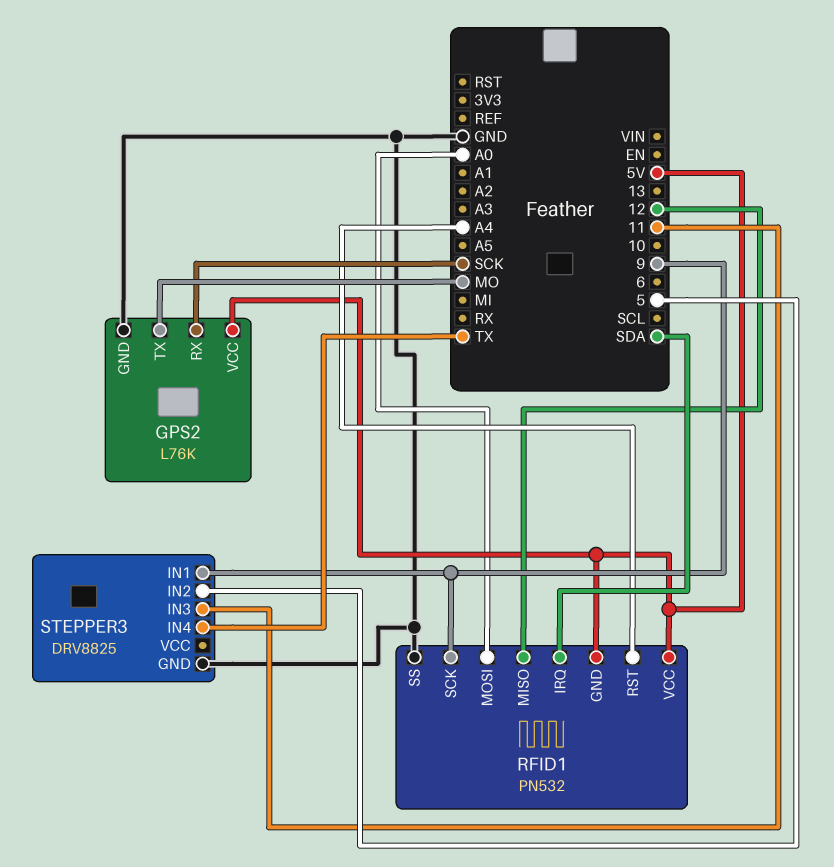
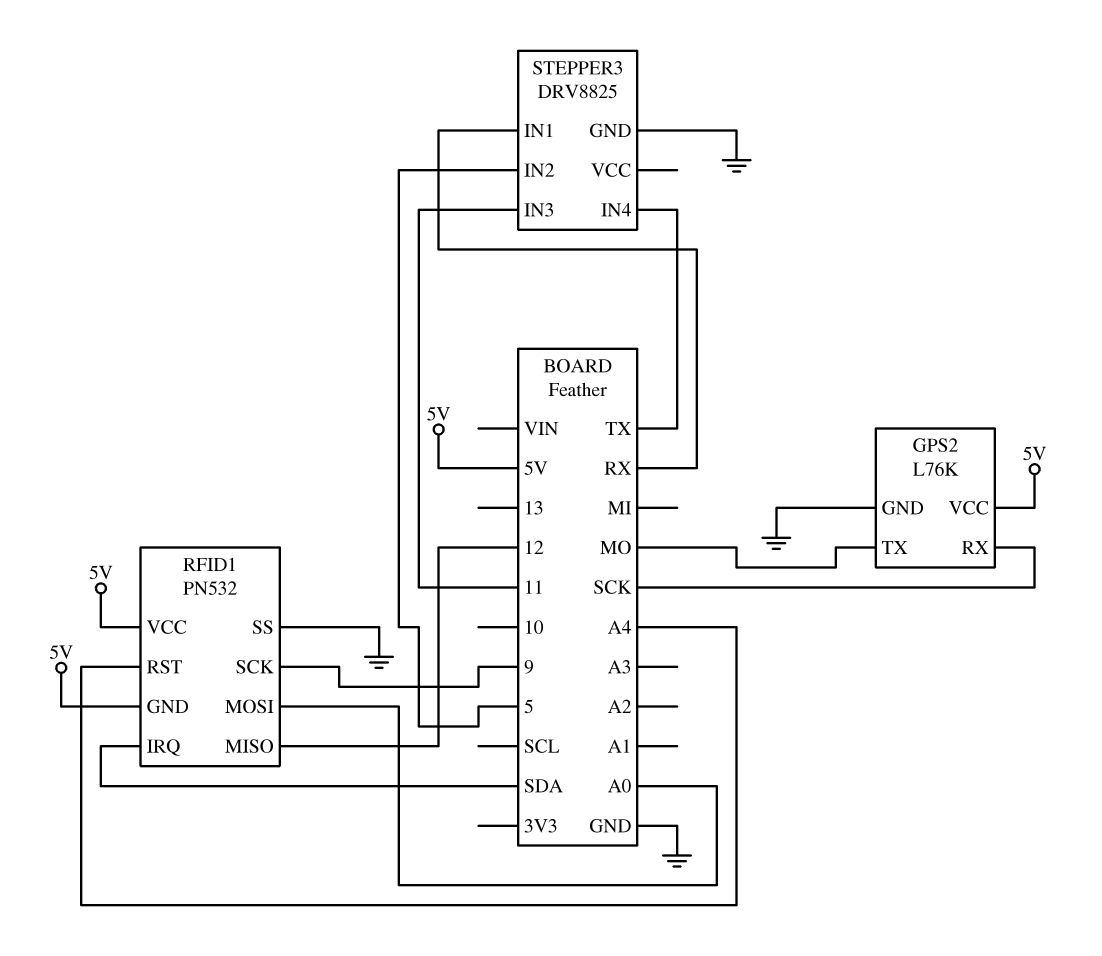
STEPPER3 pin IN1: 9 -> RX

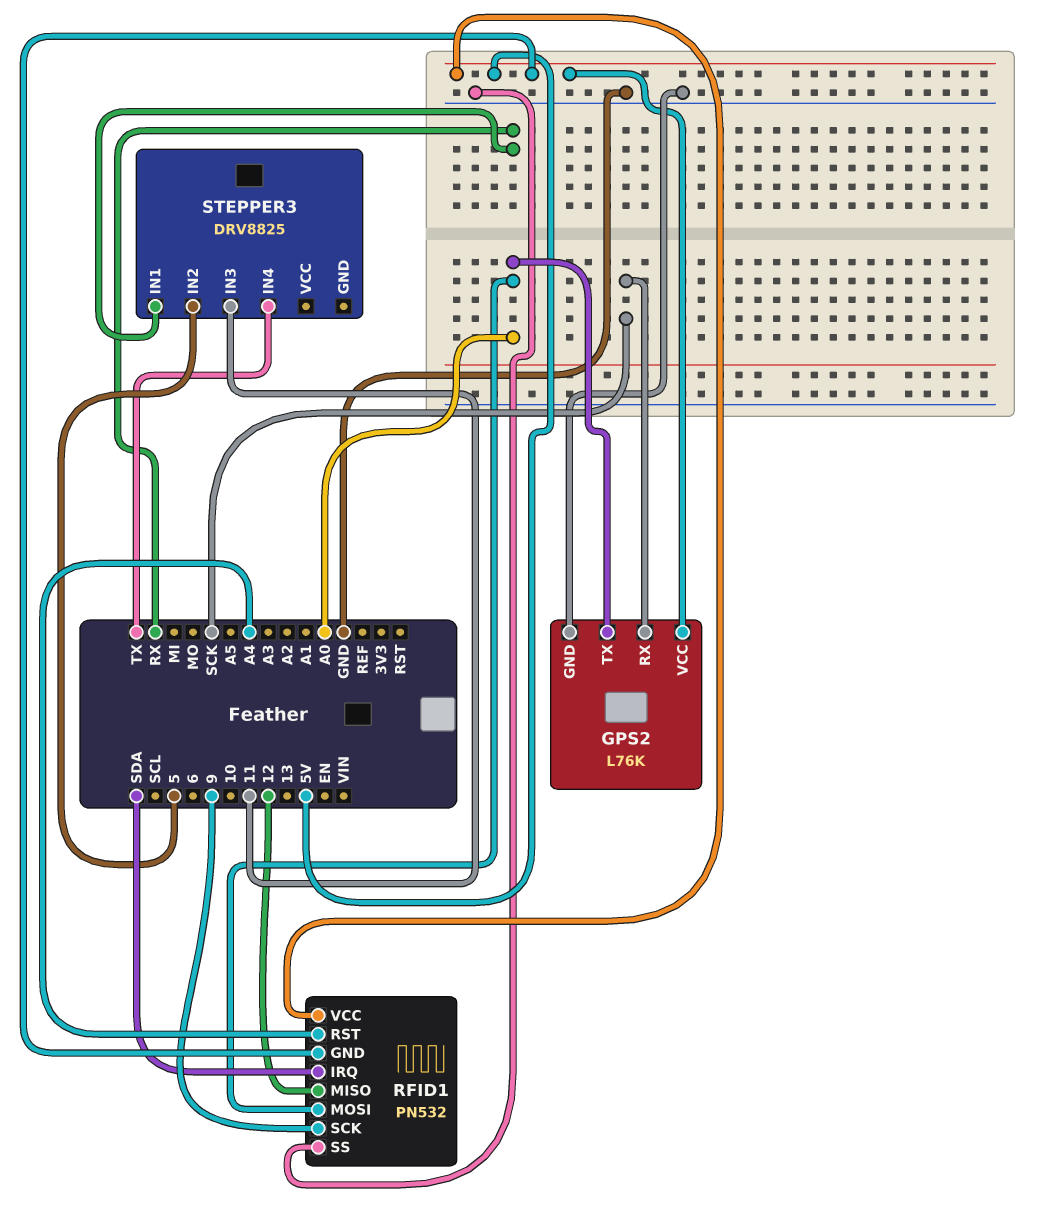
GPS2 pin TX: MO -> A0
STEPPER3 pin GND: GND -> none

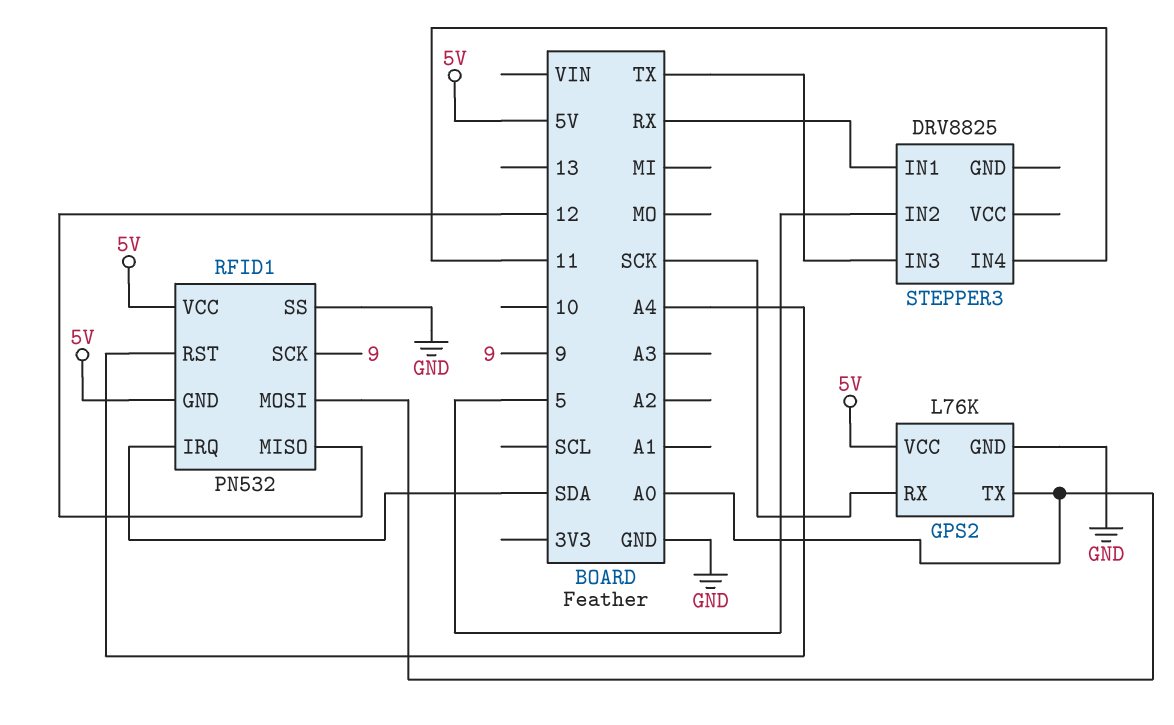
STEPPER3 pin IN3: 11 -> TX
STEPPER3 pin IN4: TX -> 11

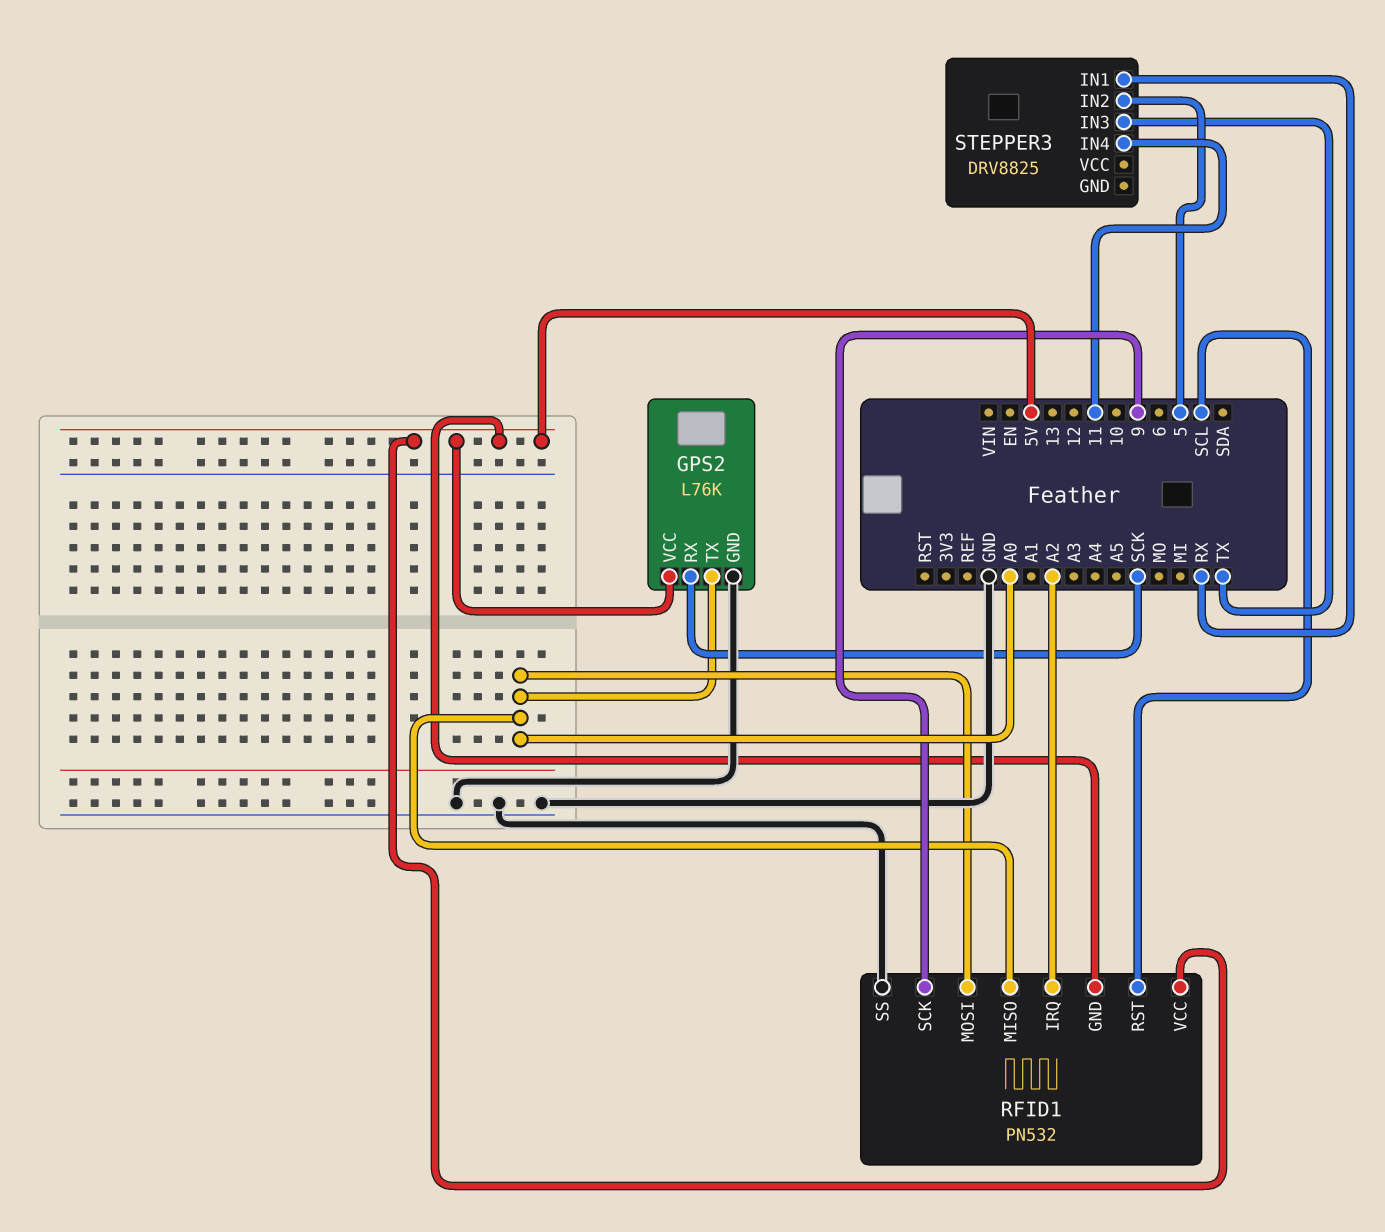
RFID1 pin IRQ: SDA -> A2
RFID1 pin MISO: 12 -> A0
RFID1 pin RST: A4 -> SCL

